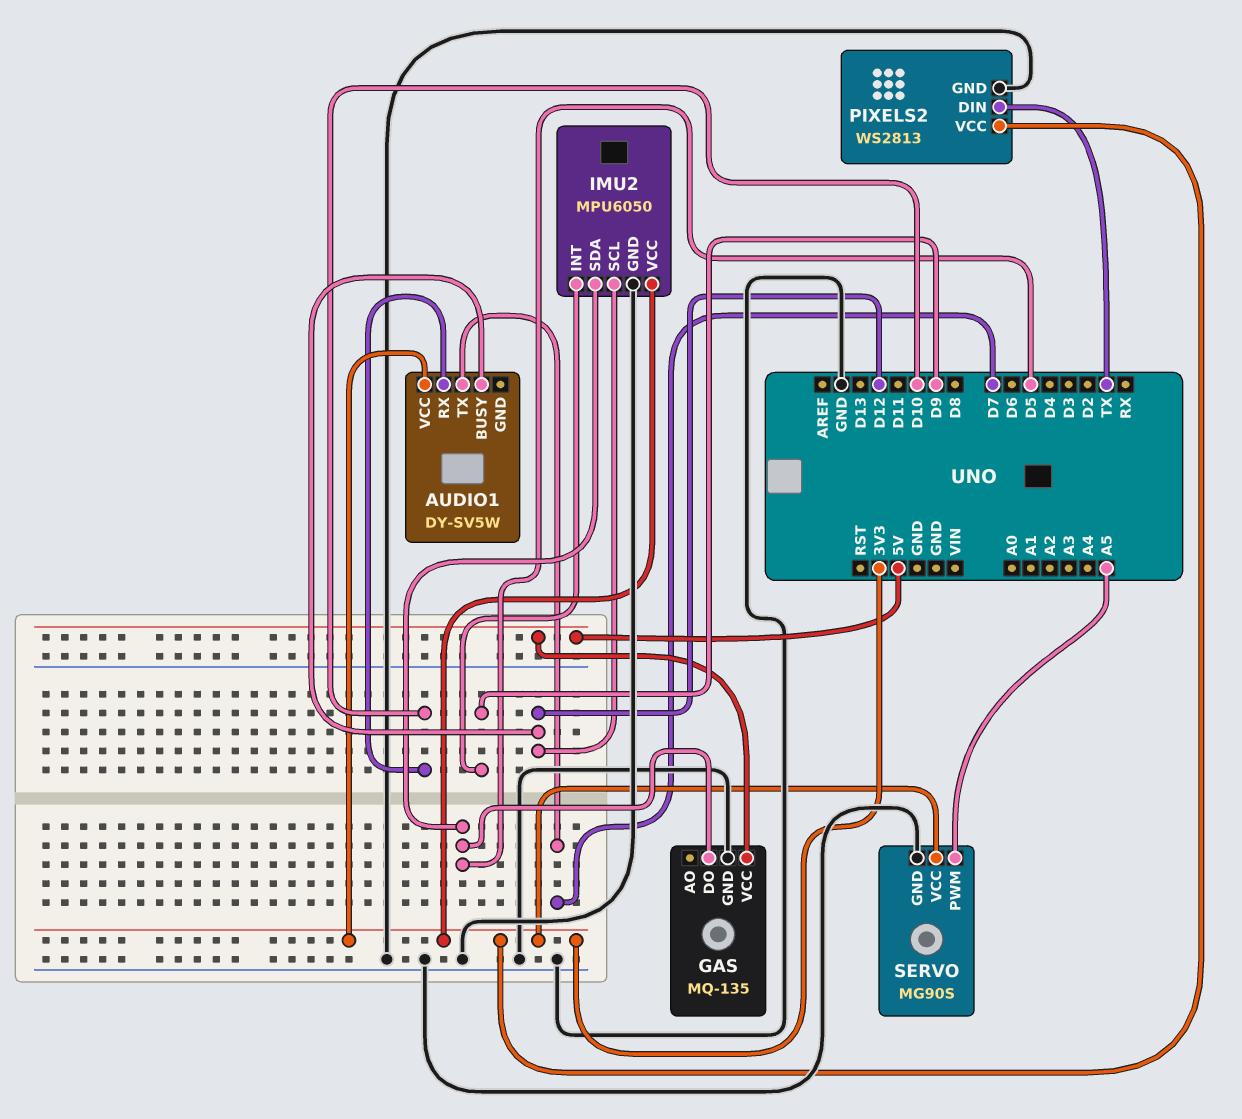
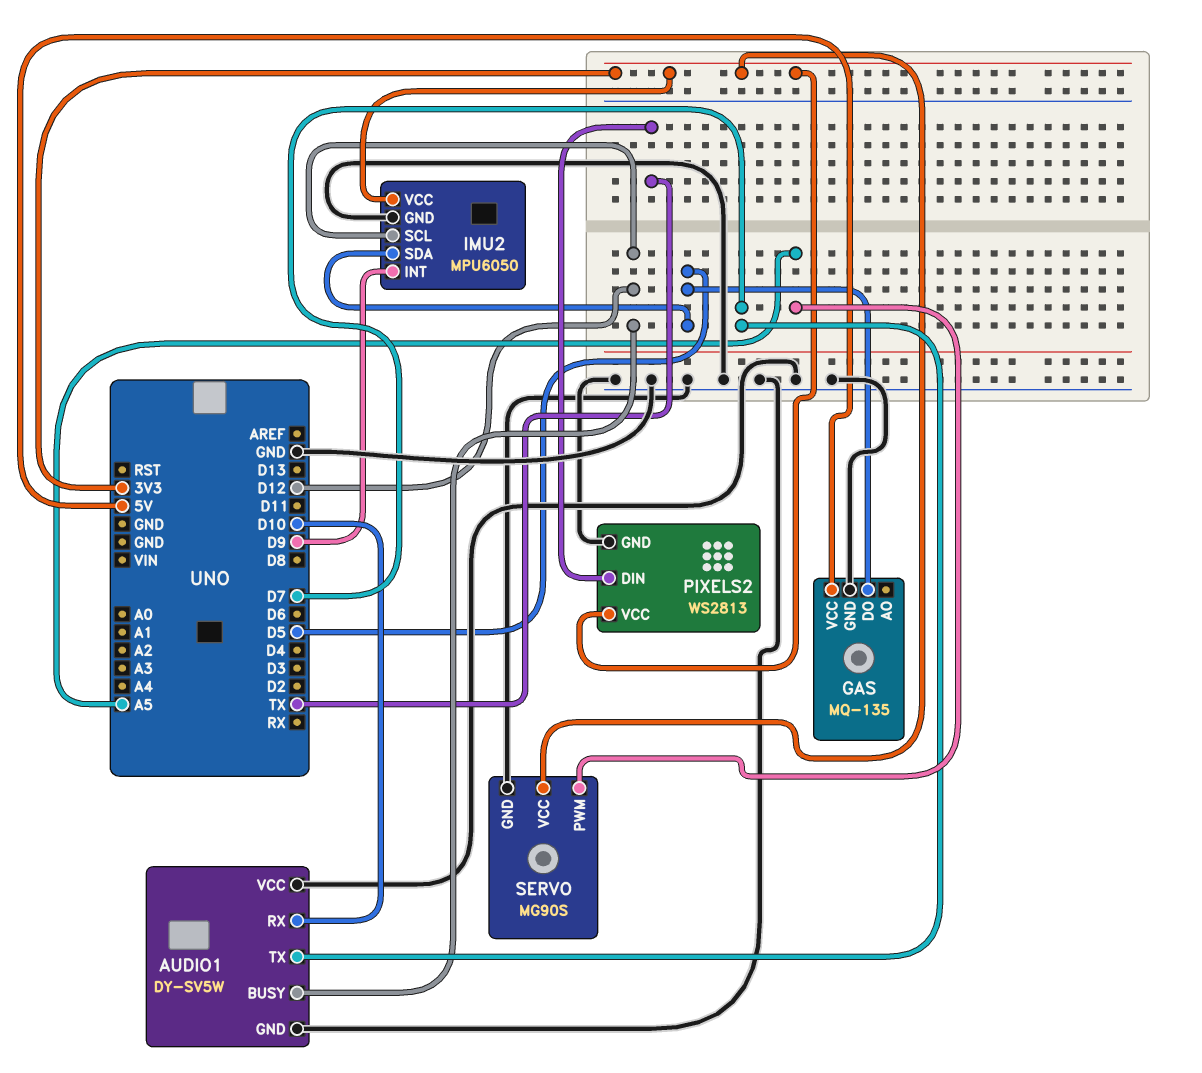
AUDIO1 pin GND: none -> GND
AUDIO1 pin VCC: 3V3 -> GND

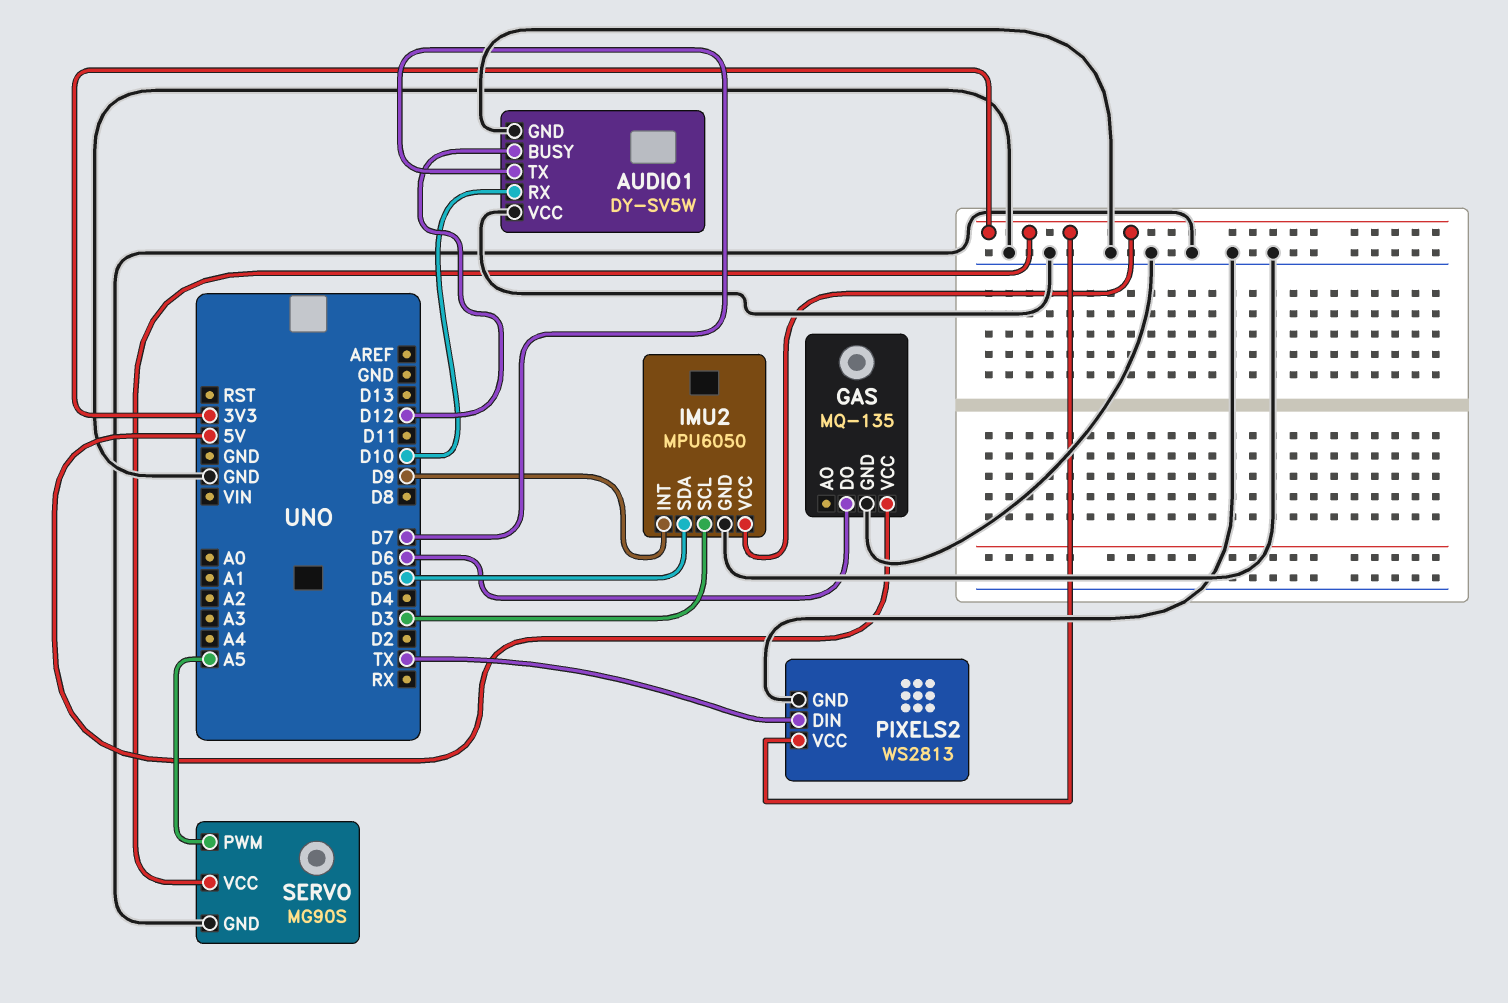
GAS pin DO: D5 -> D6
IMU2 pin SCL: D12 -> D3

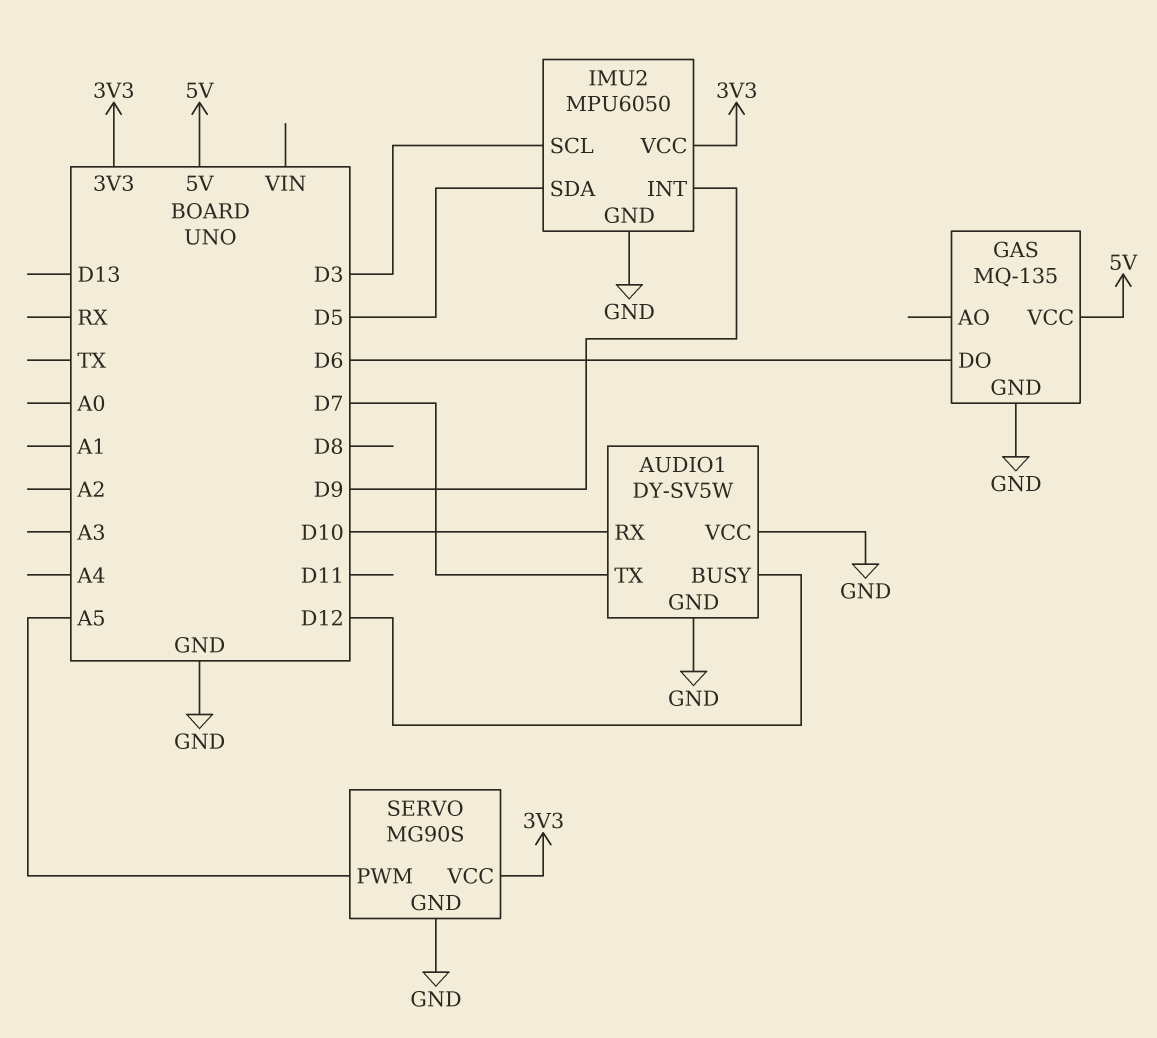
PIXELS2: WS2813 -> none
PIXELS2 pin DIN: TX -> none
PIXELS2 pin GND: GND -> none
PIXELS2 pin VCC: 3V3 -> none

